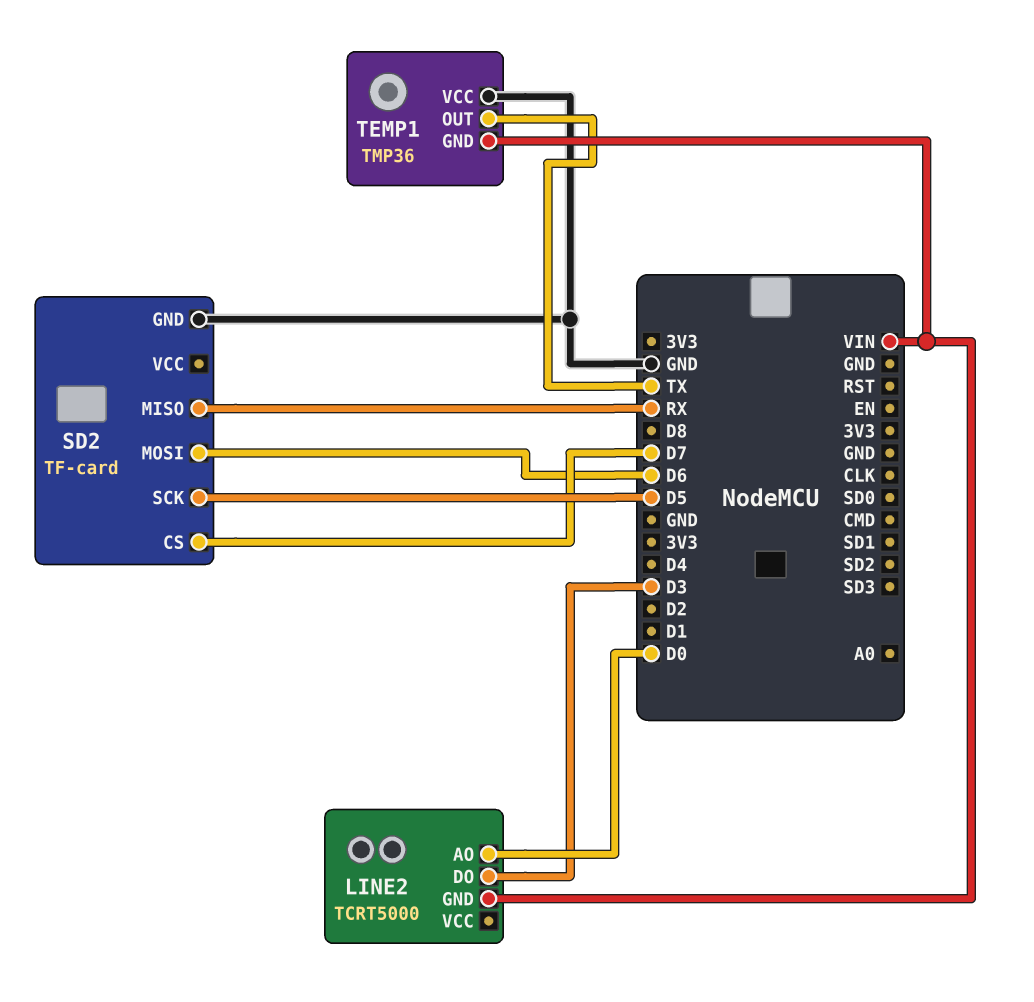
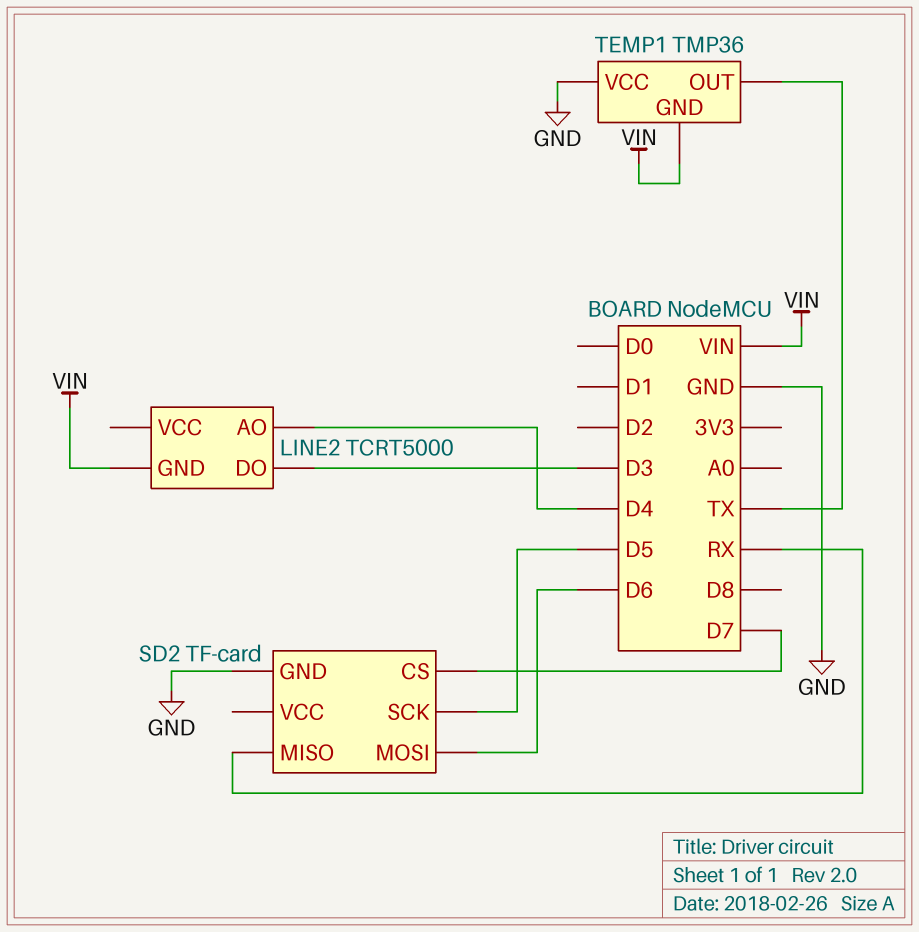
LINE2 pin AO: D0 -> D4

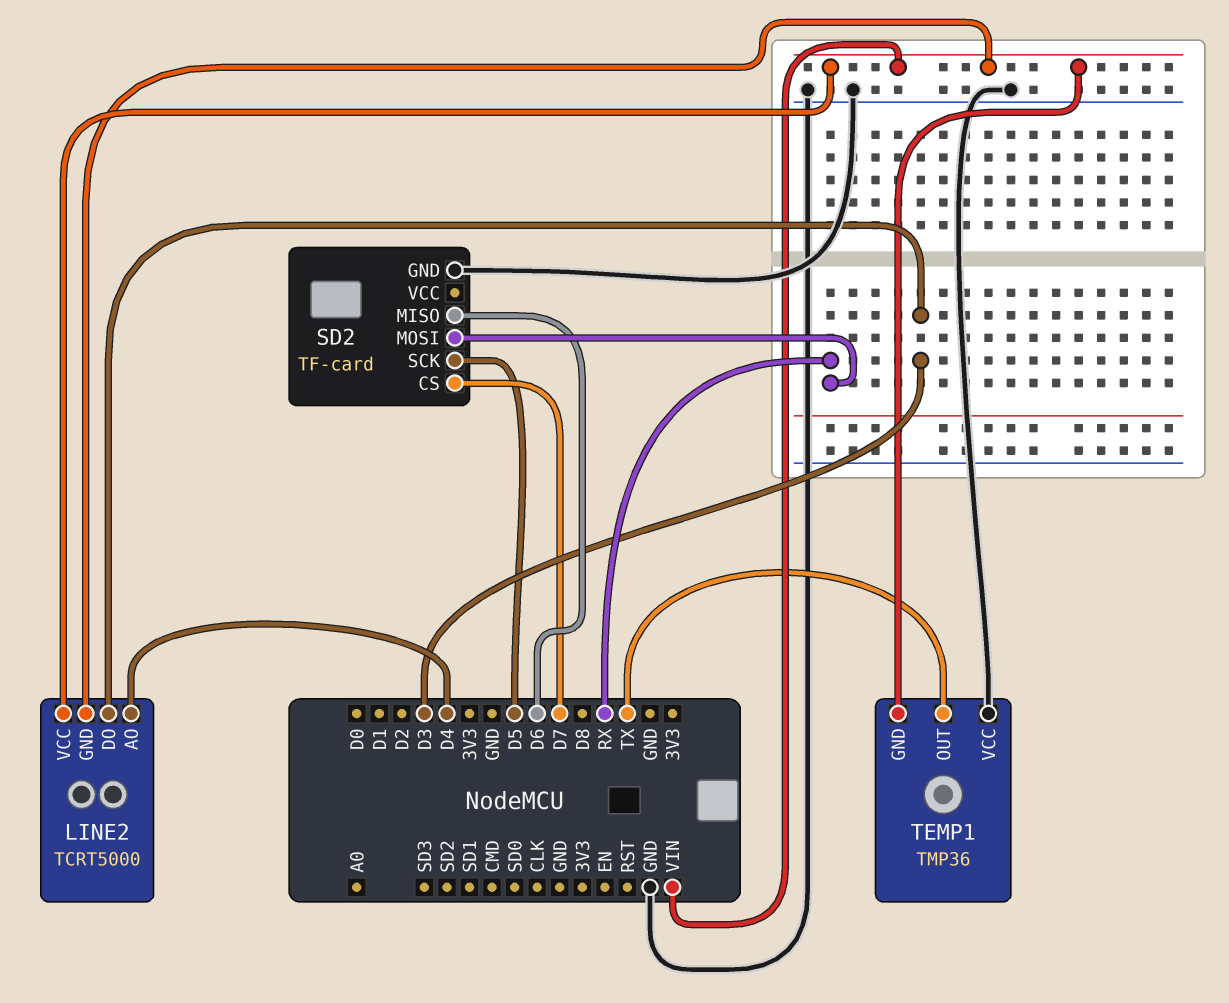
LINE2 pin VCC: none -> VIN
SD2 pin MISO: RX -> D6
SD2 pin MOSI: D6 -> RX

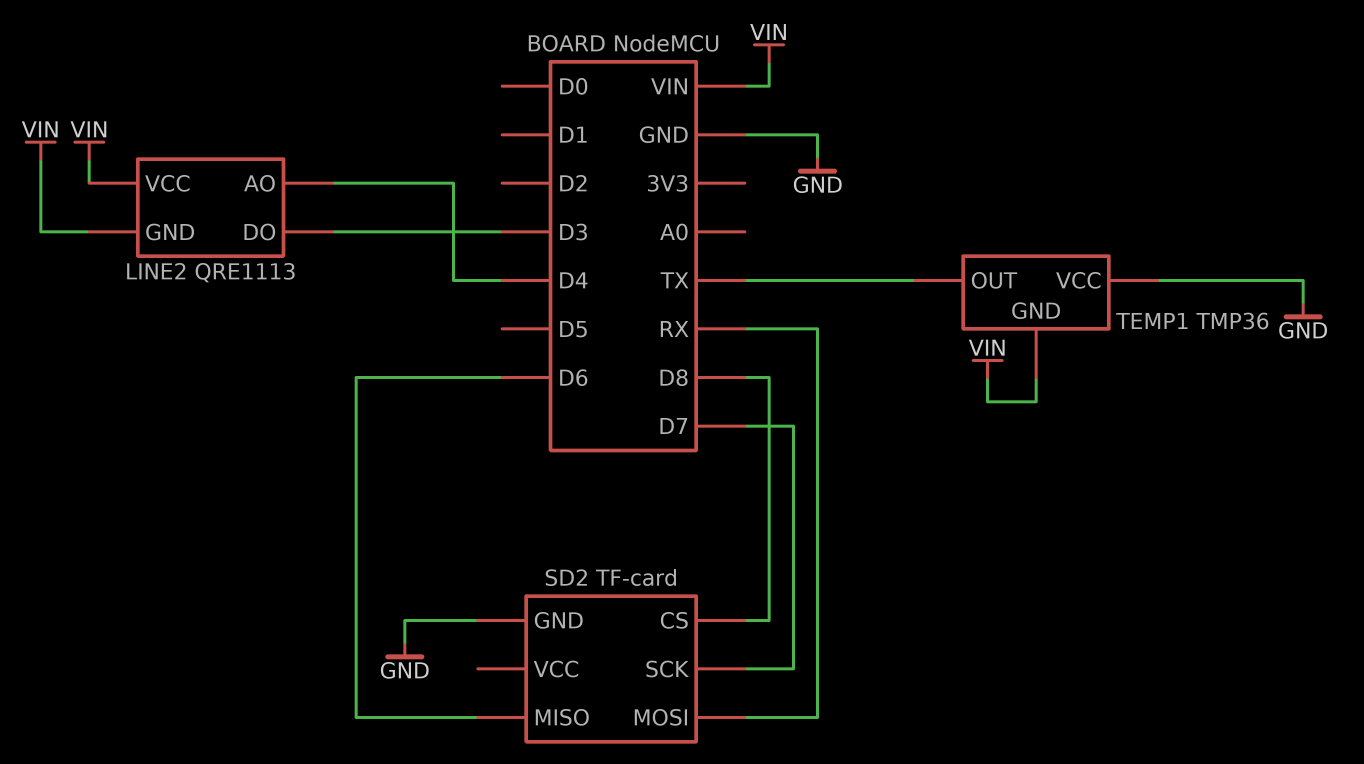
LINE2: TCRT5000 -> QRE1113
SD2 pin CS: D7 -> D8
SD2 pin SCK: D5 -> D7

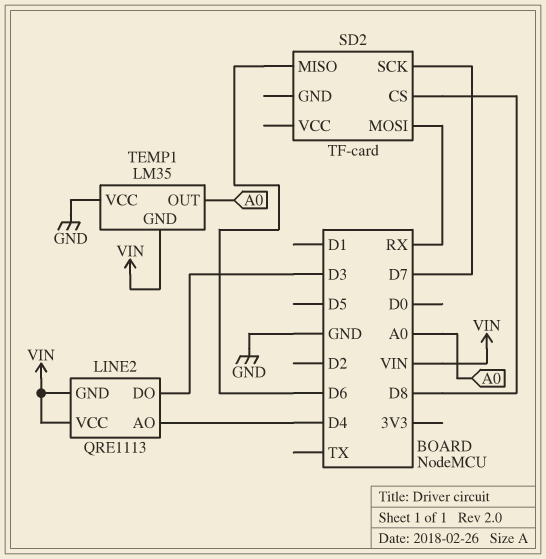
SD2 pin GND: GND -> none
TEMP1: TMP36 -> LM35
TEMP1 pin OUT: TX -> A0

